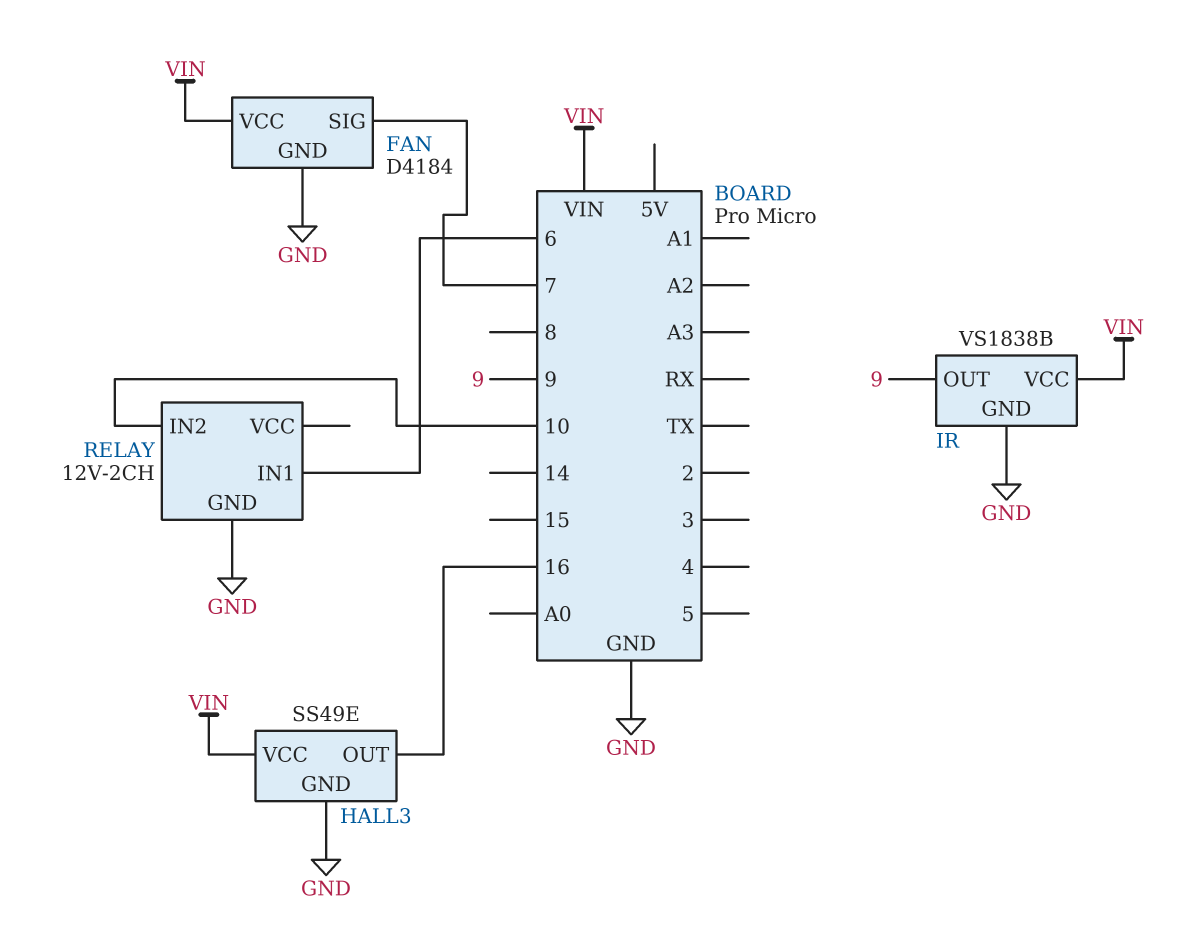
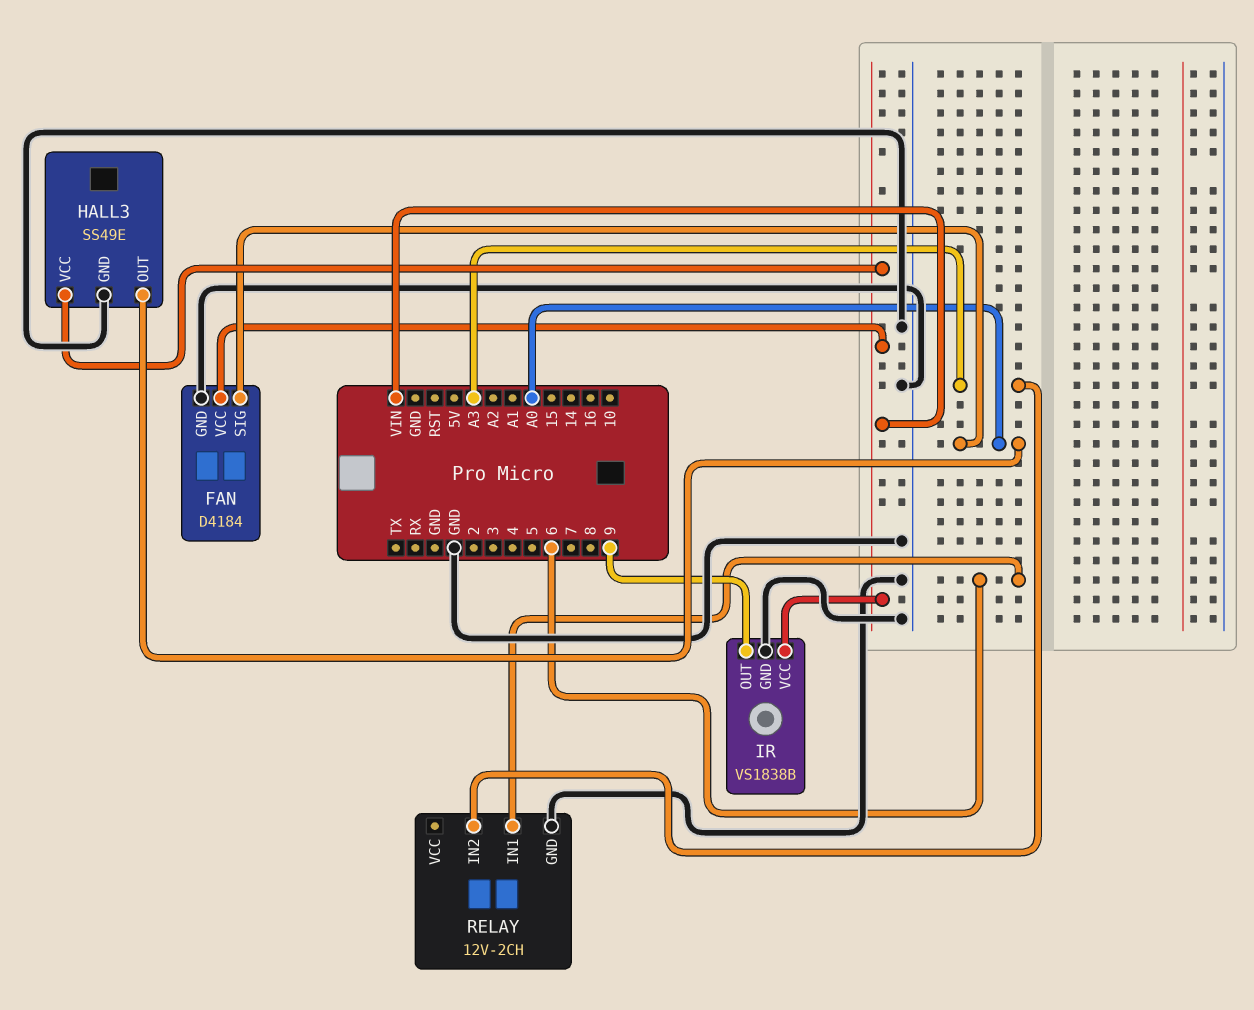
FAN pin SIG: 7 -> A0
HALL3 pin OUT: 16 -> A0
RELAY pin IN2: 10 -> A3

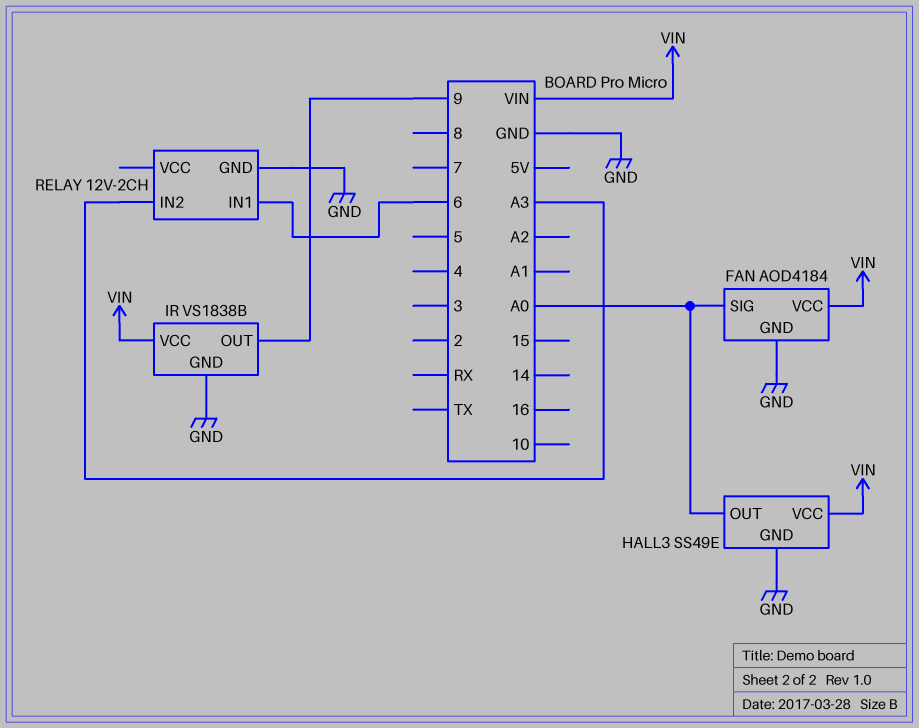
FAN: D4184 -> AOD4184

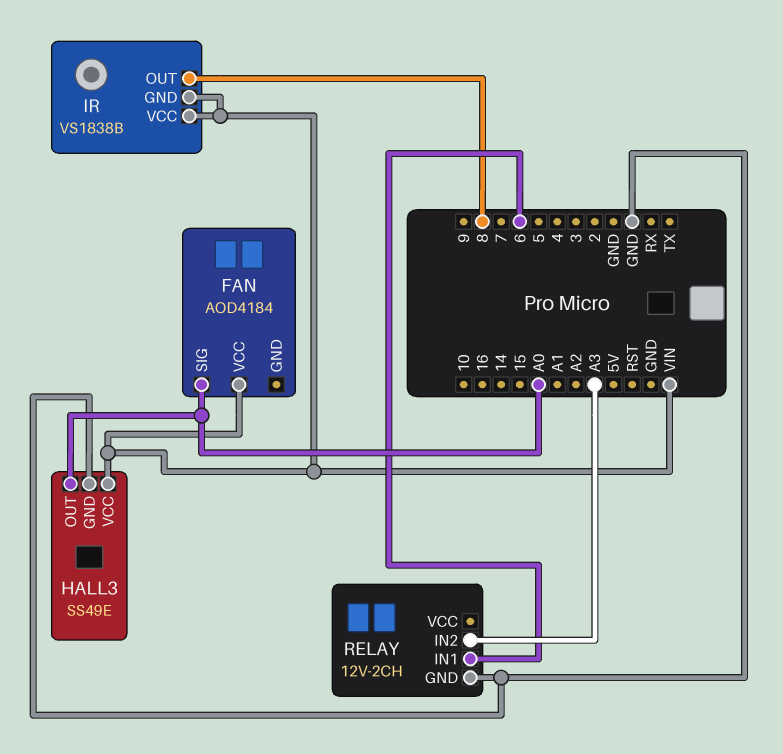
FAN pin GND: GND -> none
IR pin GND: GND -> VIN
IR pin OUT: 9 -> 8

